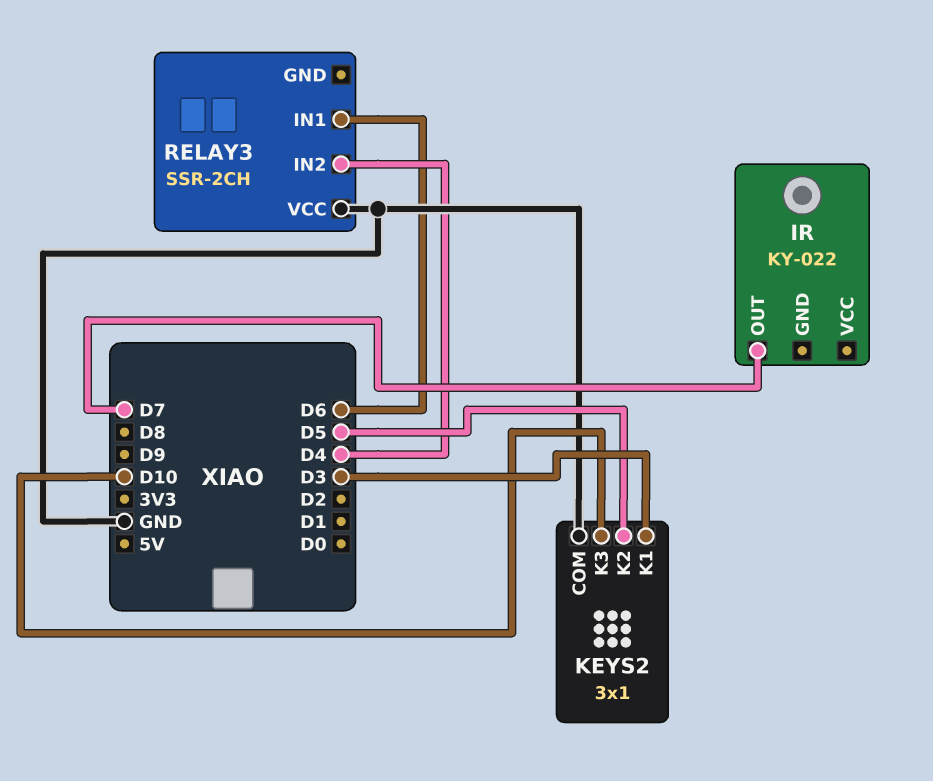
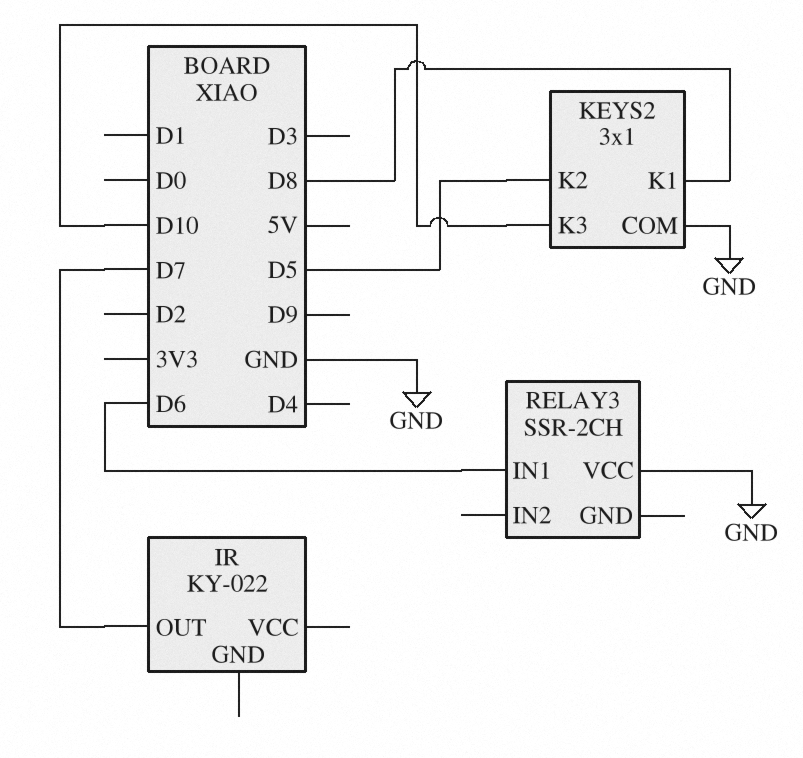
KEYS2 pin K1: D3 -> D8
RELAY3 pin IN2: D4 -> none

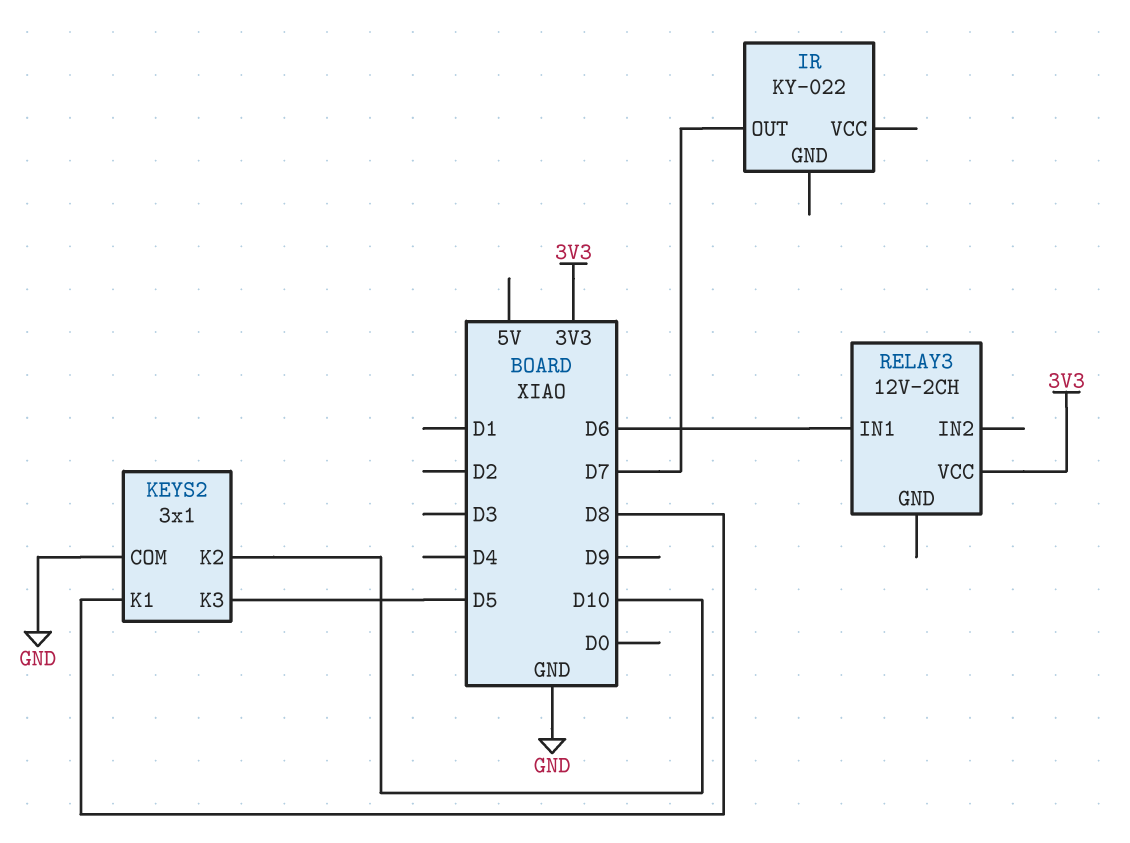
KEYS2 pin K2: D5 -> D10
KEYS2 pin K3: D10 -> D5
RELAY3: SSR-2CH -> 12V-2CH
RELAY3 pin VCC: GND -> 3V3

